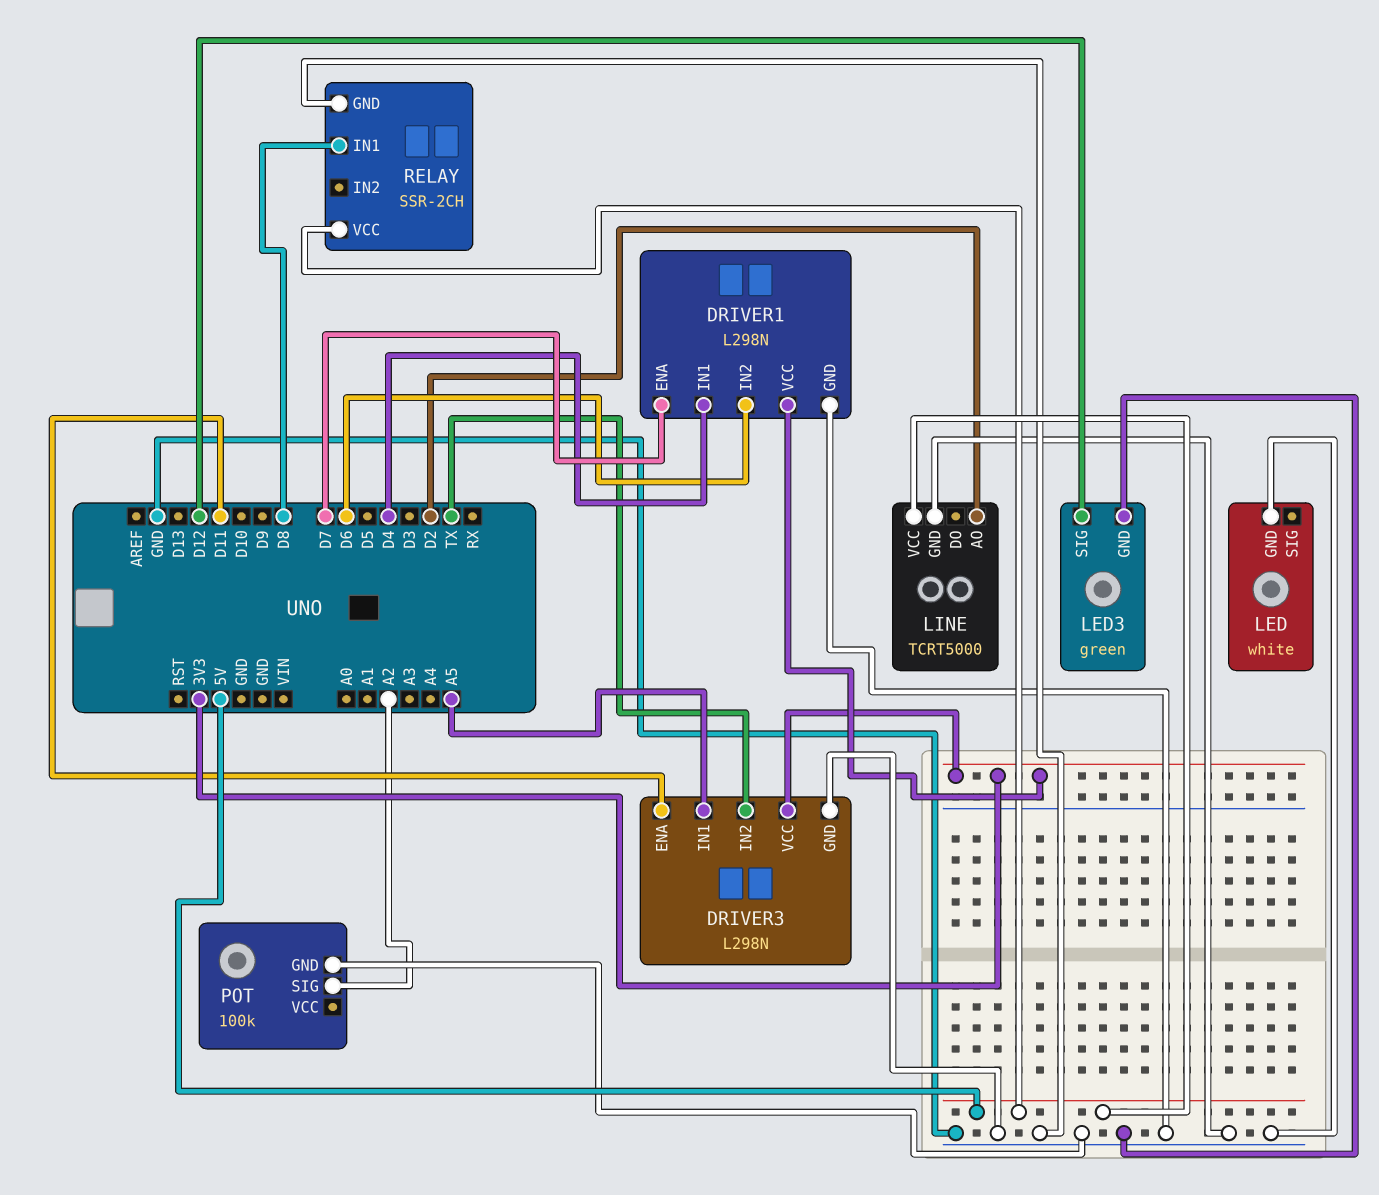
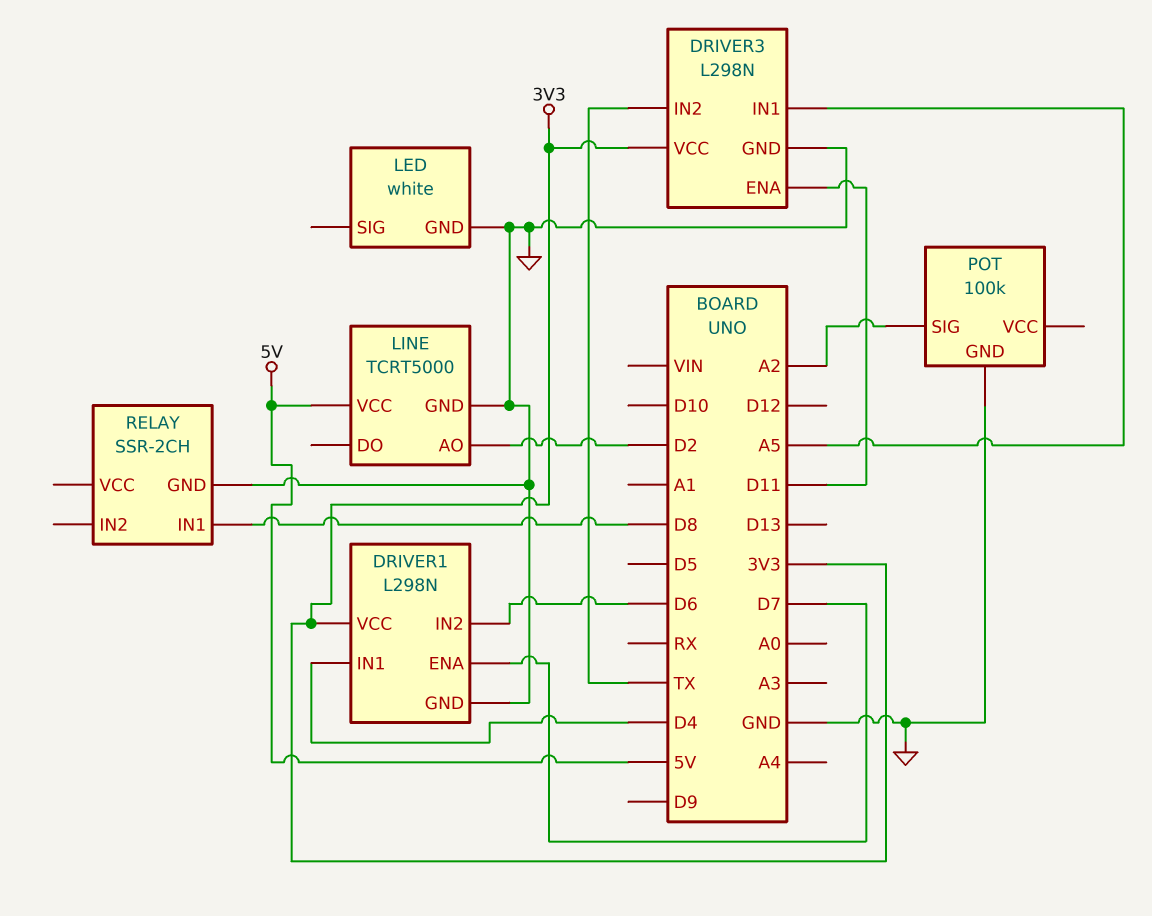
LED3: green -> none
LED3 pin GND: GND -> none
LED3 pin SIG: D12 -> none
RELAY pin VCC: 5V -> none

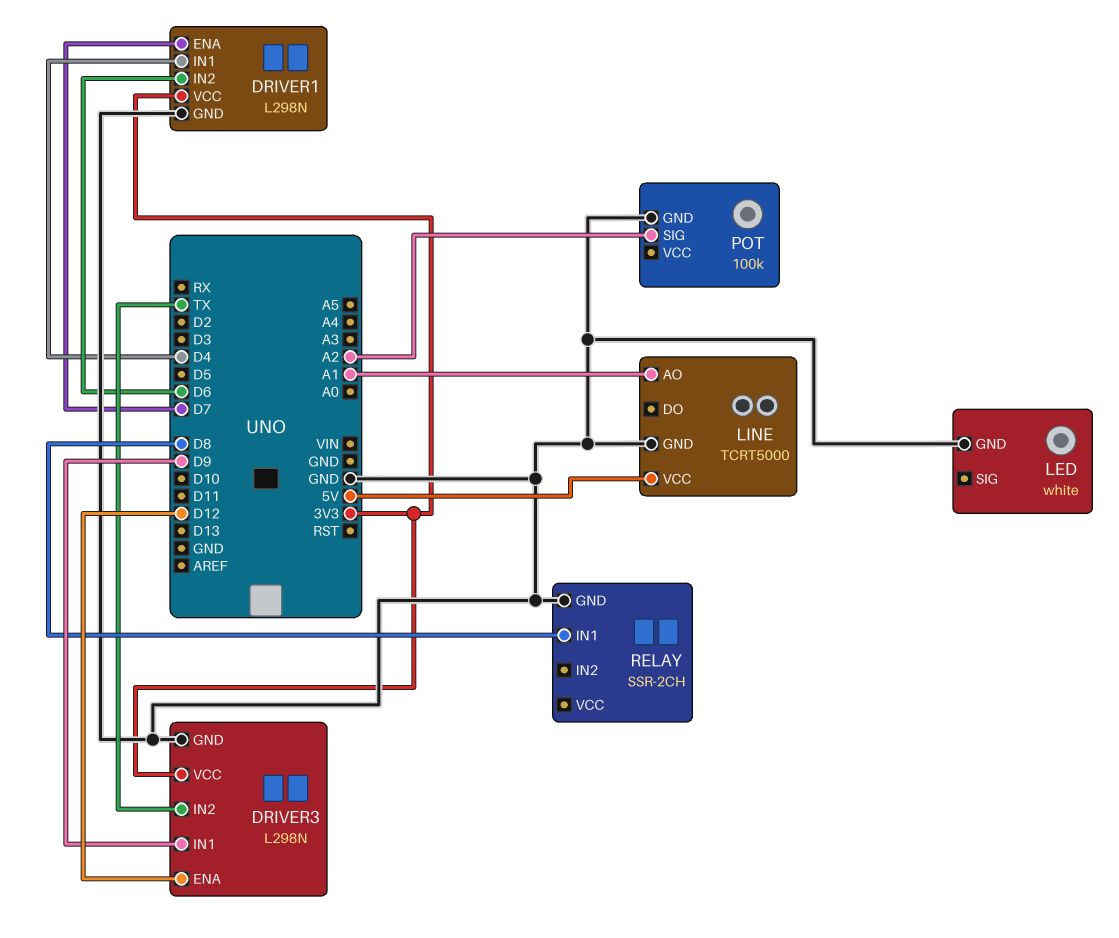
DRIVER3 pin ENA: D11 -> D12
DRIVER3 pin IN1: A5 -> D9
LINE pin AO: D2 -> A1

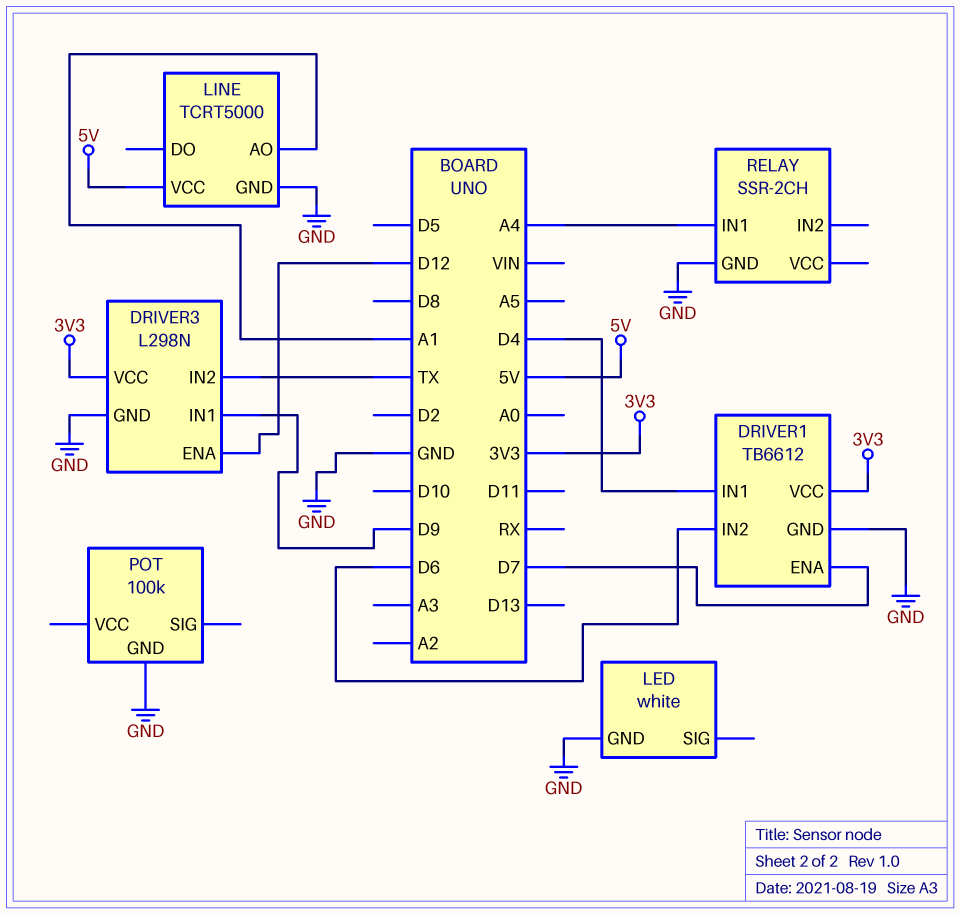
DRIVER1: L298N -> TB6612
POT pin SIG: A2 -> none
RELAY pin IN1: D8 -> A4

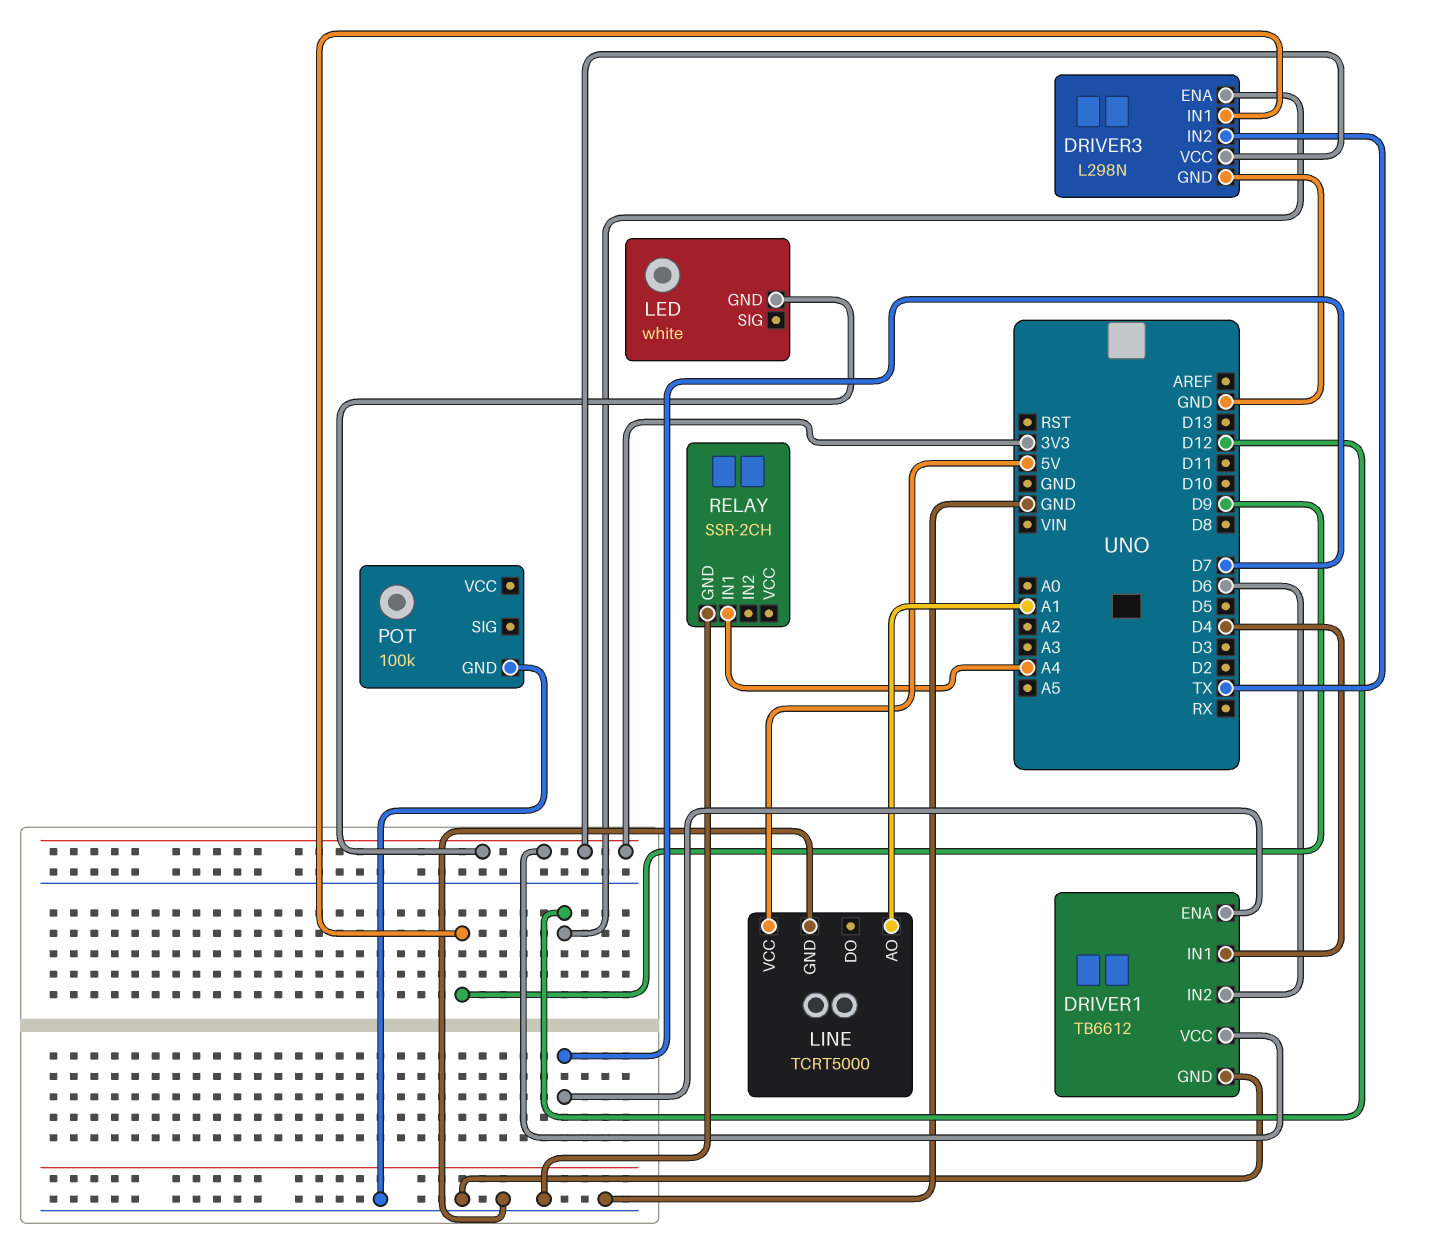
LED pin GND: GND -> 3V3

